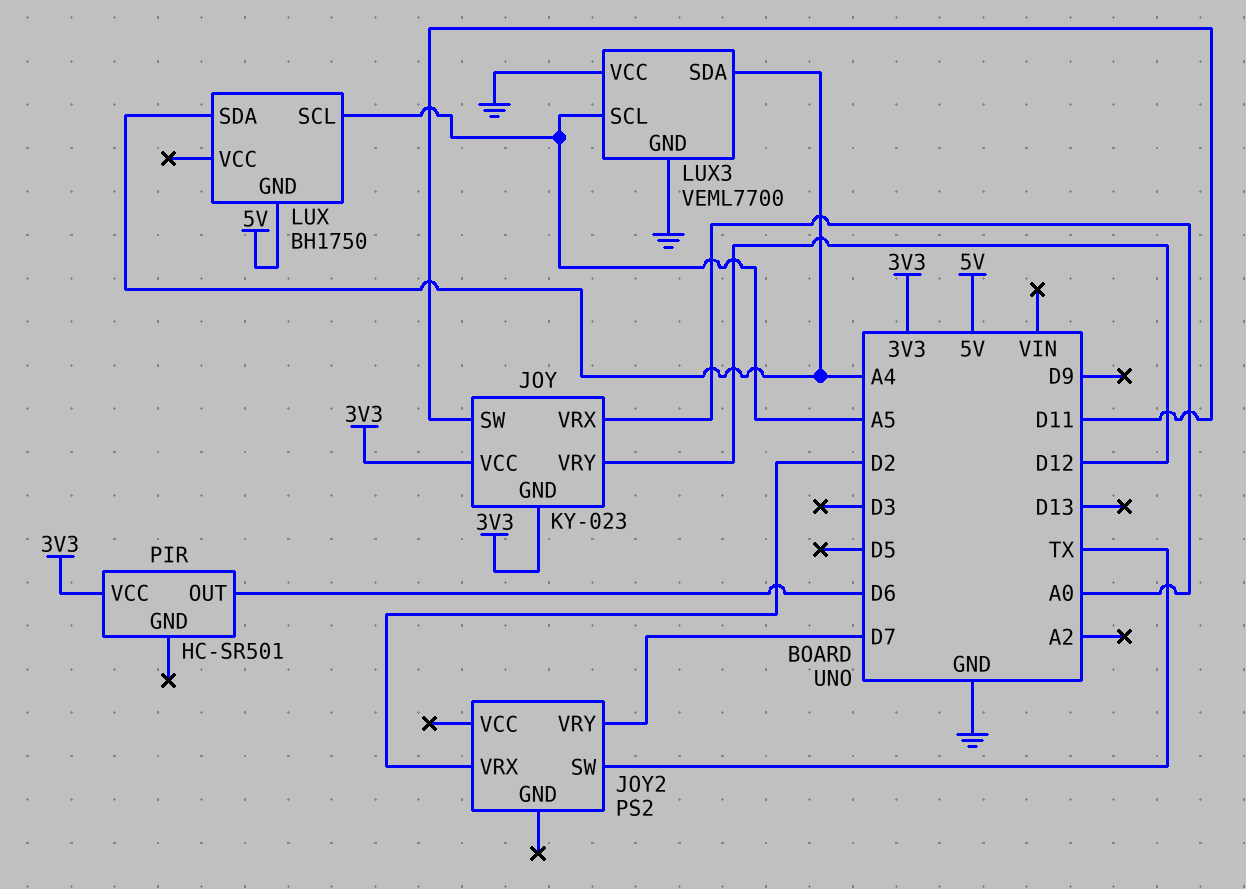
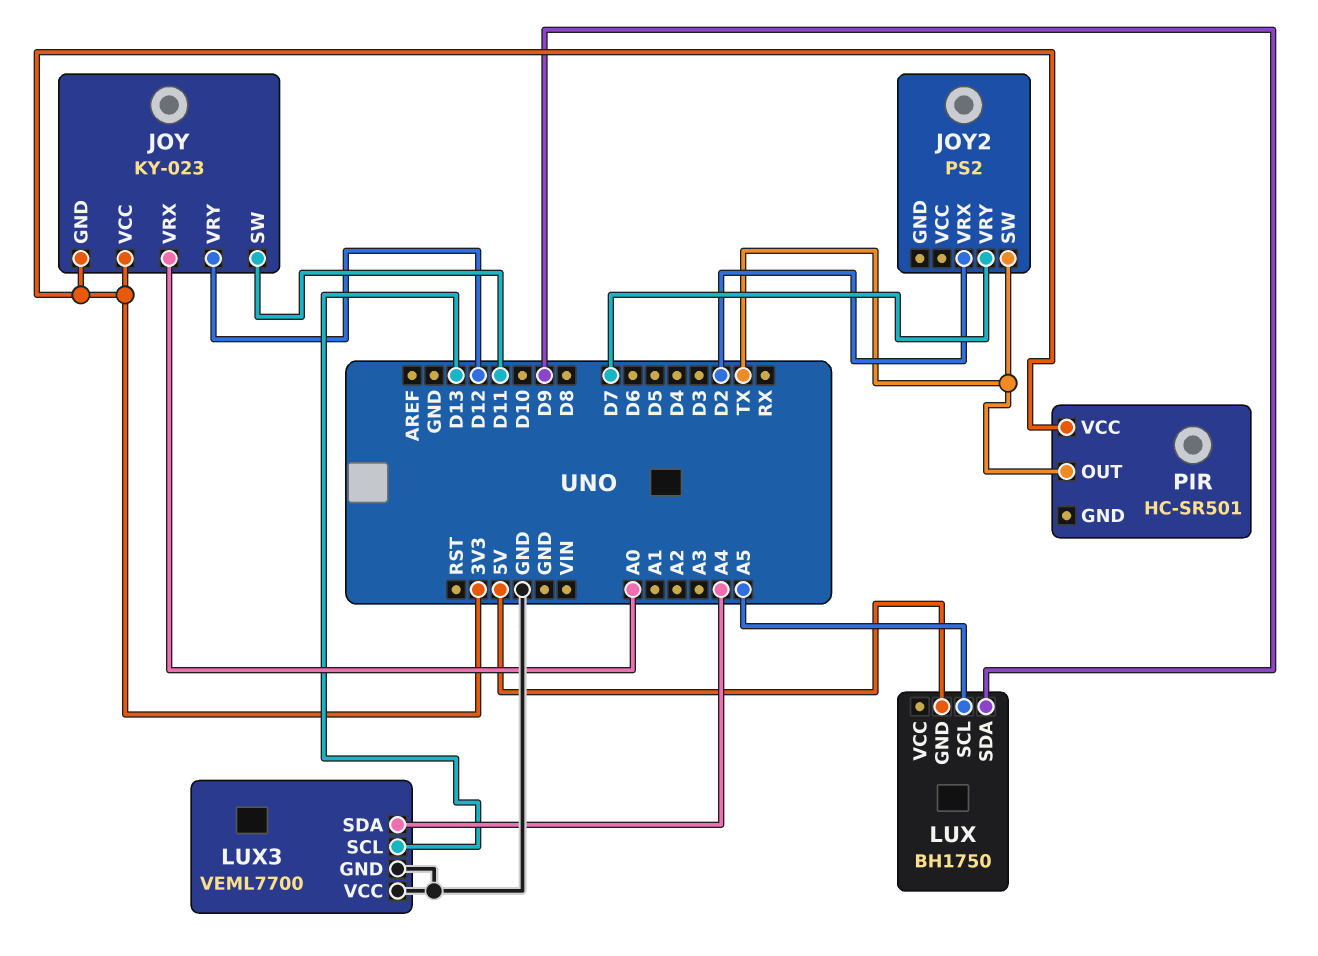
LUX pin SDA: A4 -> D9
LUX3 pin SCL: A5 -> D13
PIR pin OUT: D6 -> TX

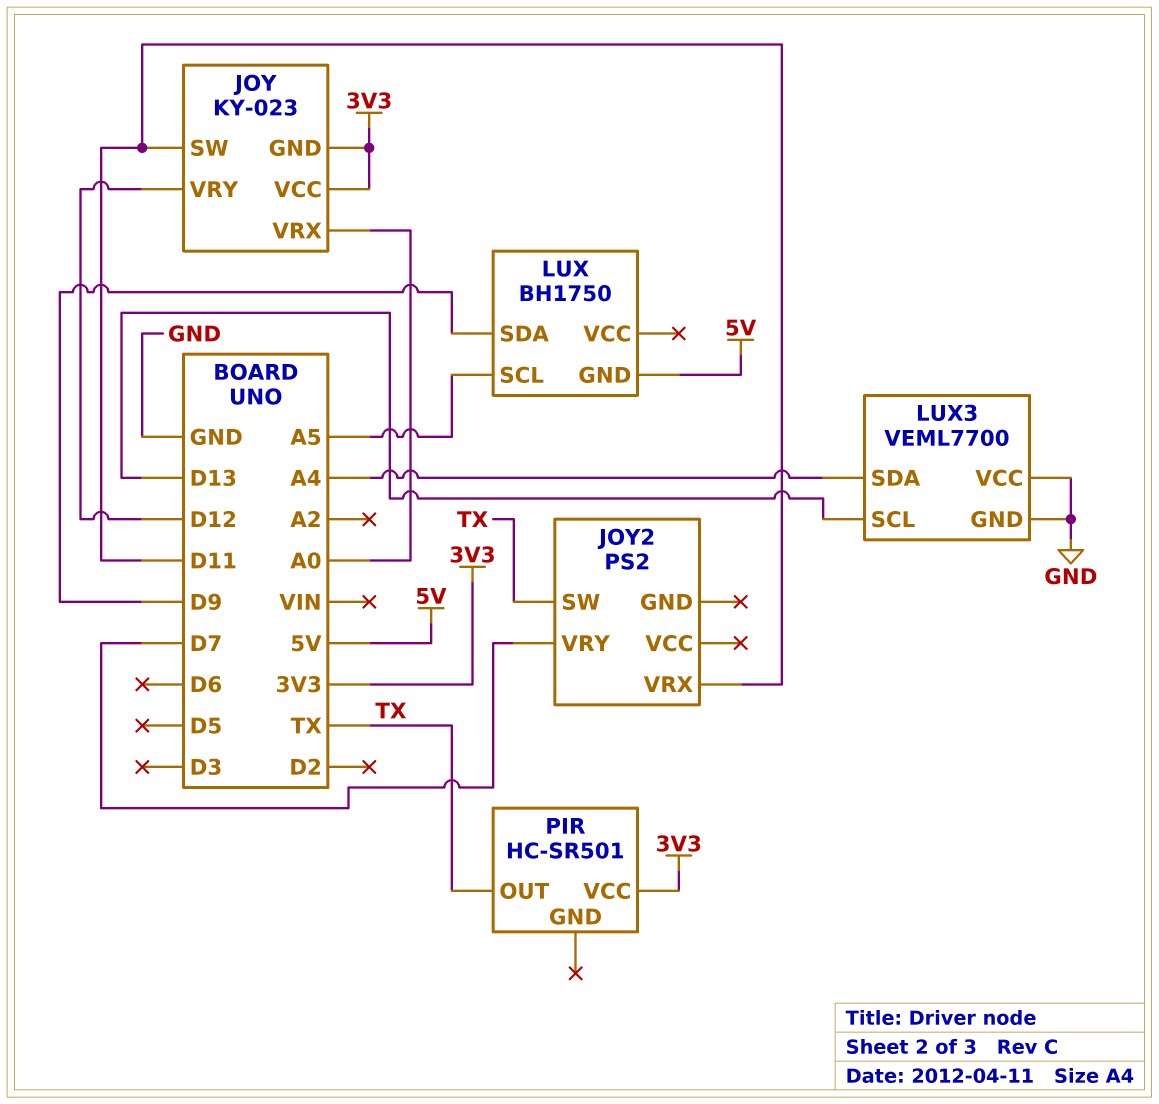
JOY2 pin VRX: D2 -> D11

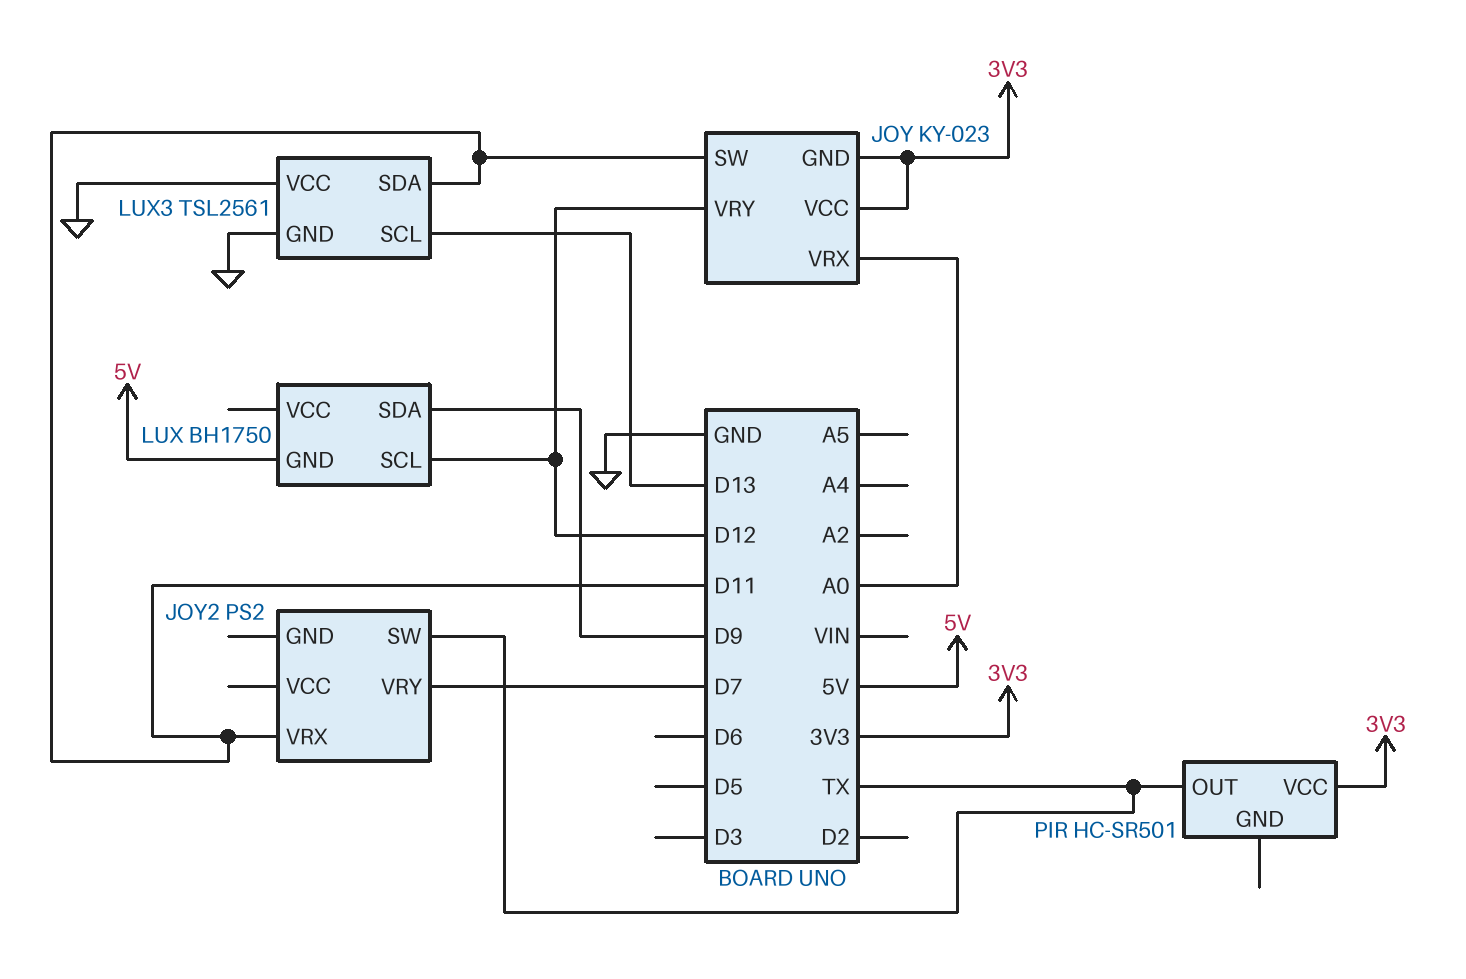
LUX pin SCL: A5 -> D12
LUX3: VEML7700 -> TSL2561
LUX3 pin SDA: A4 -> D11

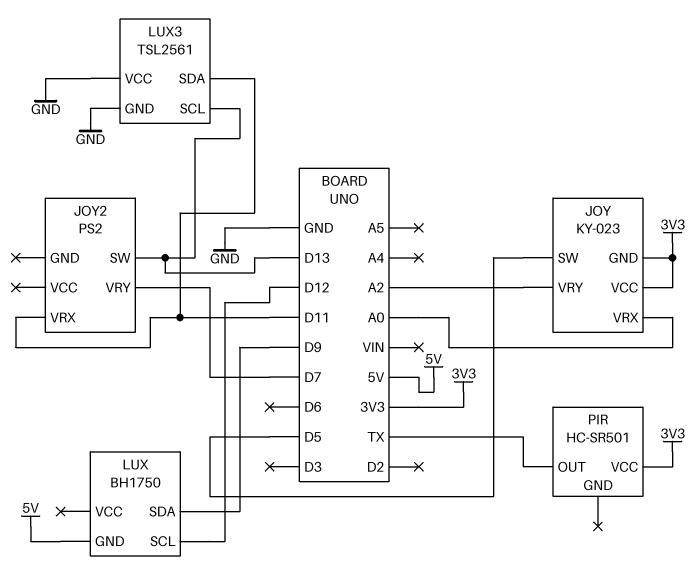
JOY pin SW: D11 -> D5
JOY pin VRY: D12 -> A2
JOY2 pin SW: TX -> D13

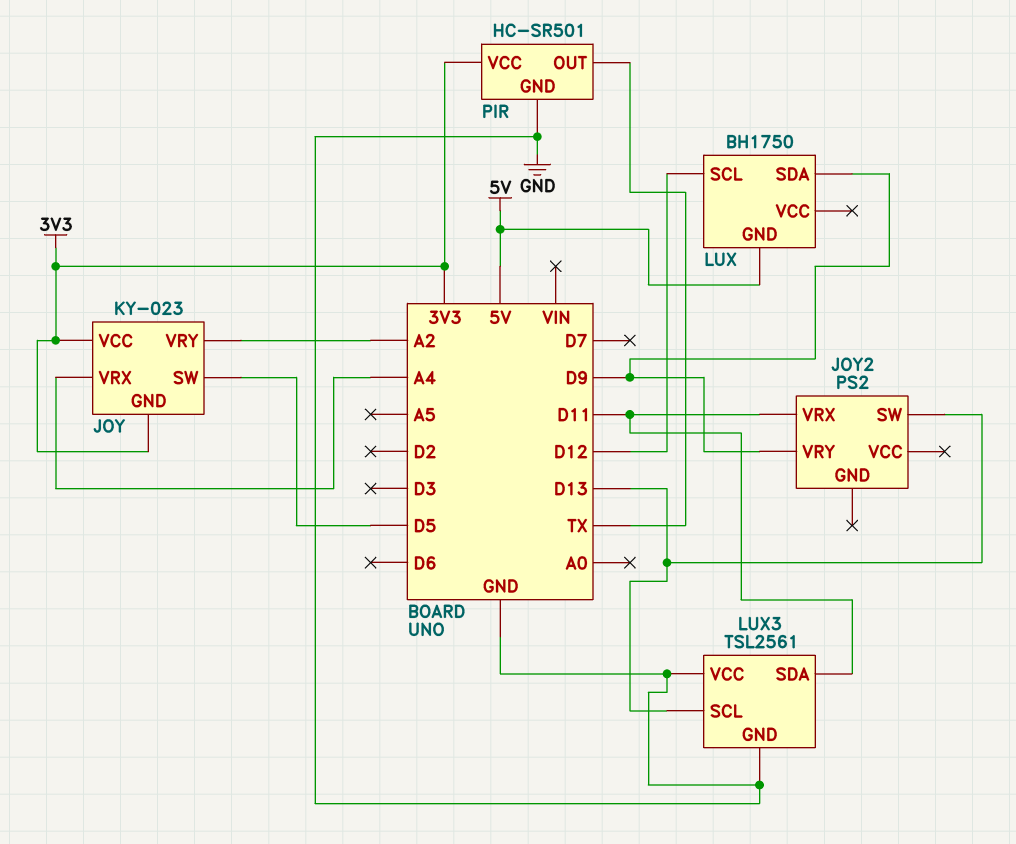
JOY pin VRX: A0 -> A4
JOY2 pin VRY: D7 -> D9
PIR pin GND: none -> GND

